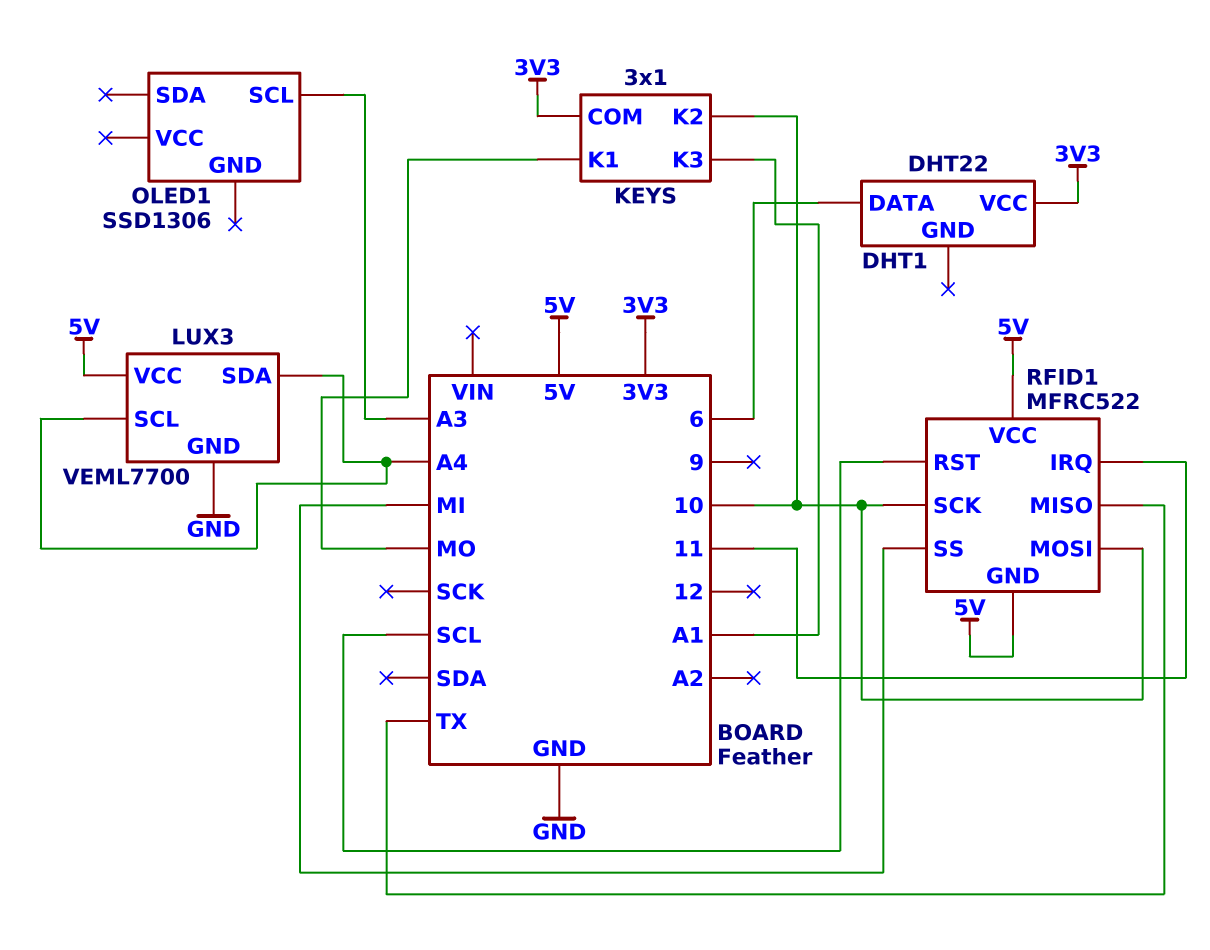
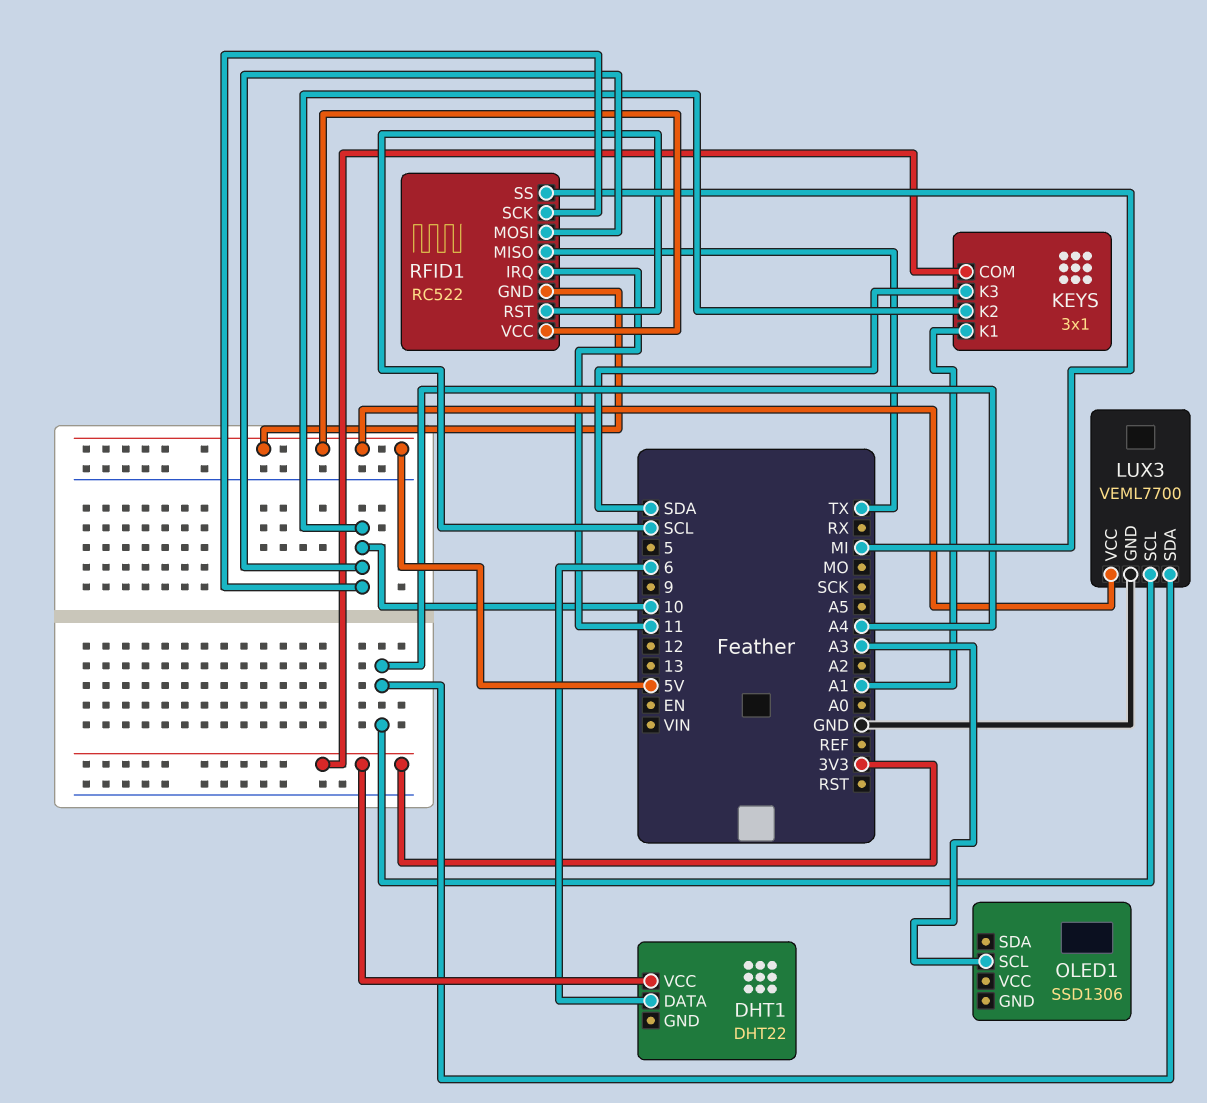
KEYS pin K1: MO -> A1
KEYS pin K3: A1 -> SDA
RFID1: MFRC522 -> RC522

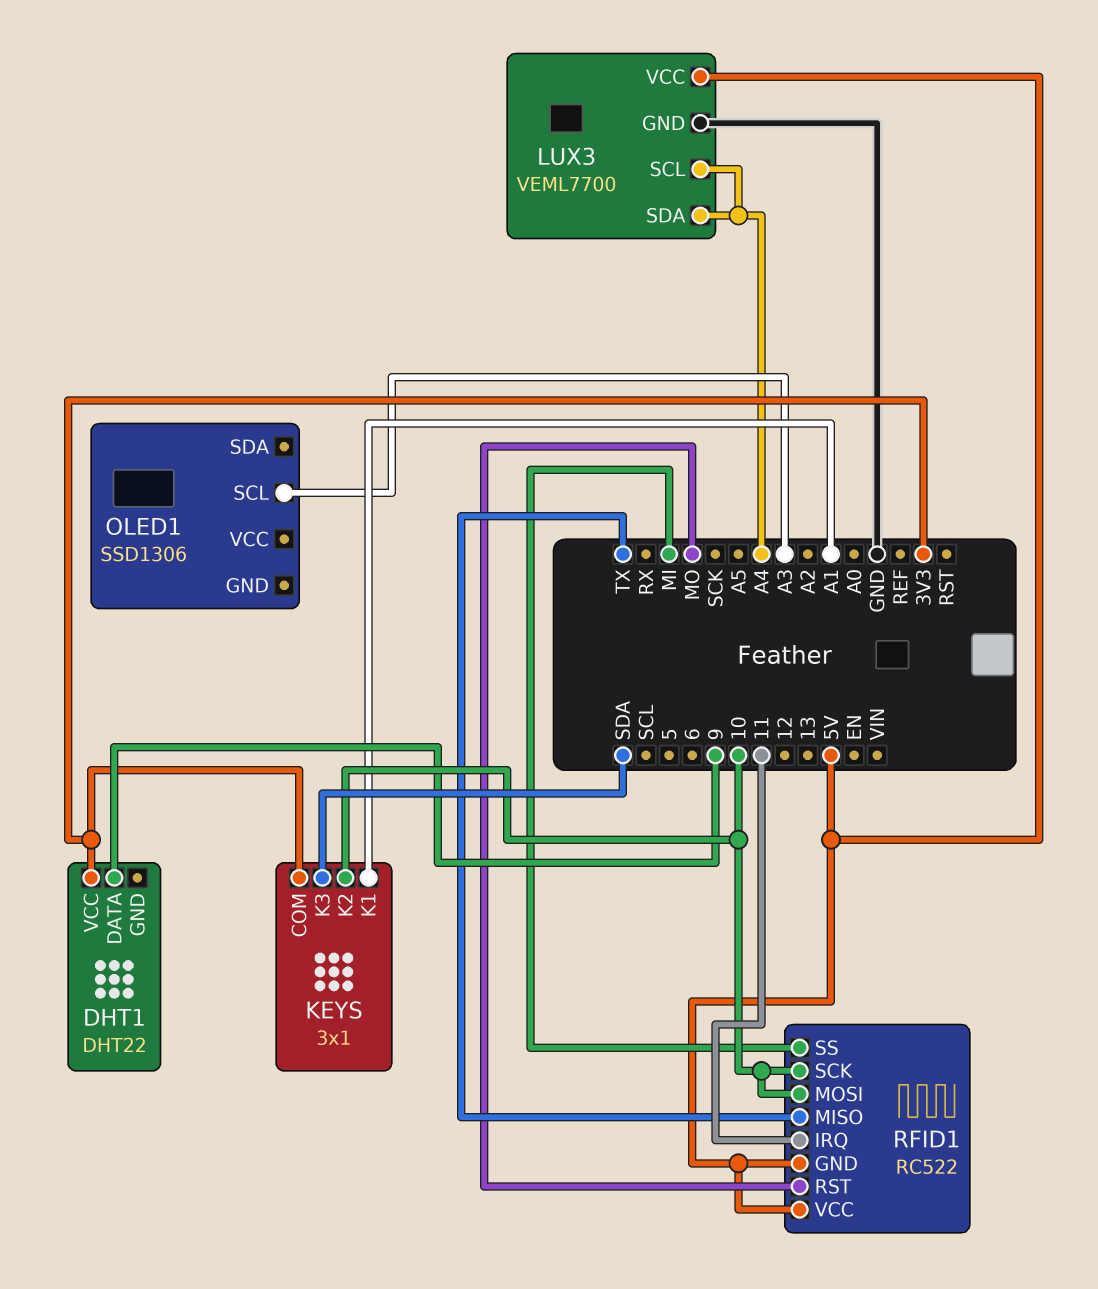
DHT1 pin DATA: 6 -> 9
RFID1 pin RST: SCL -> MO

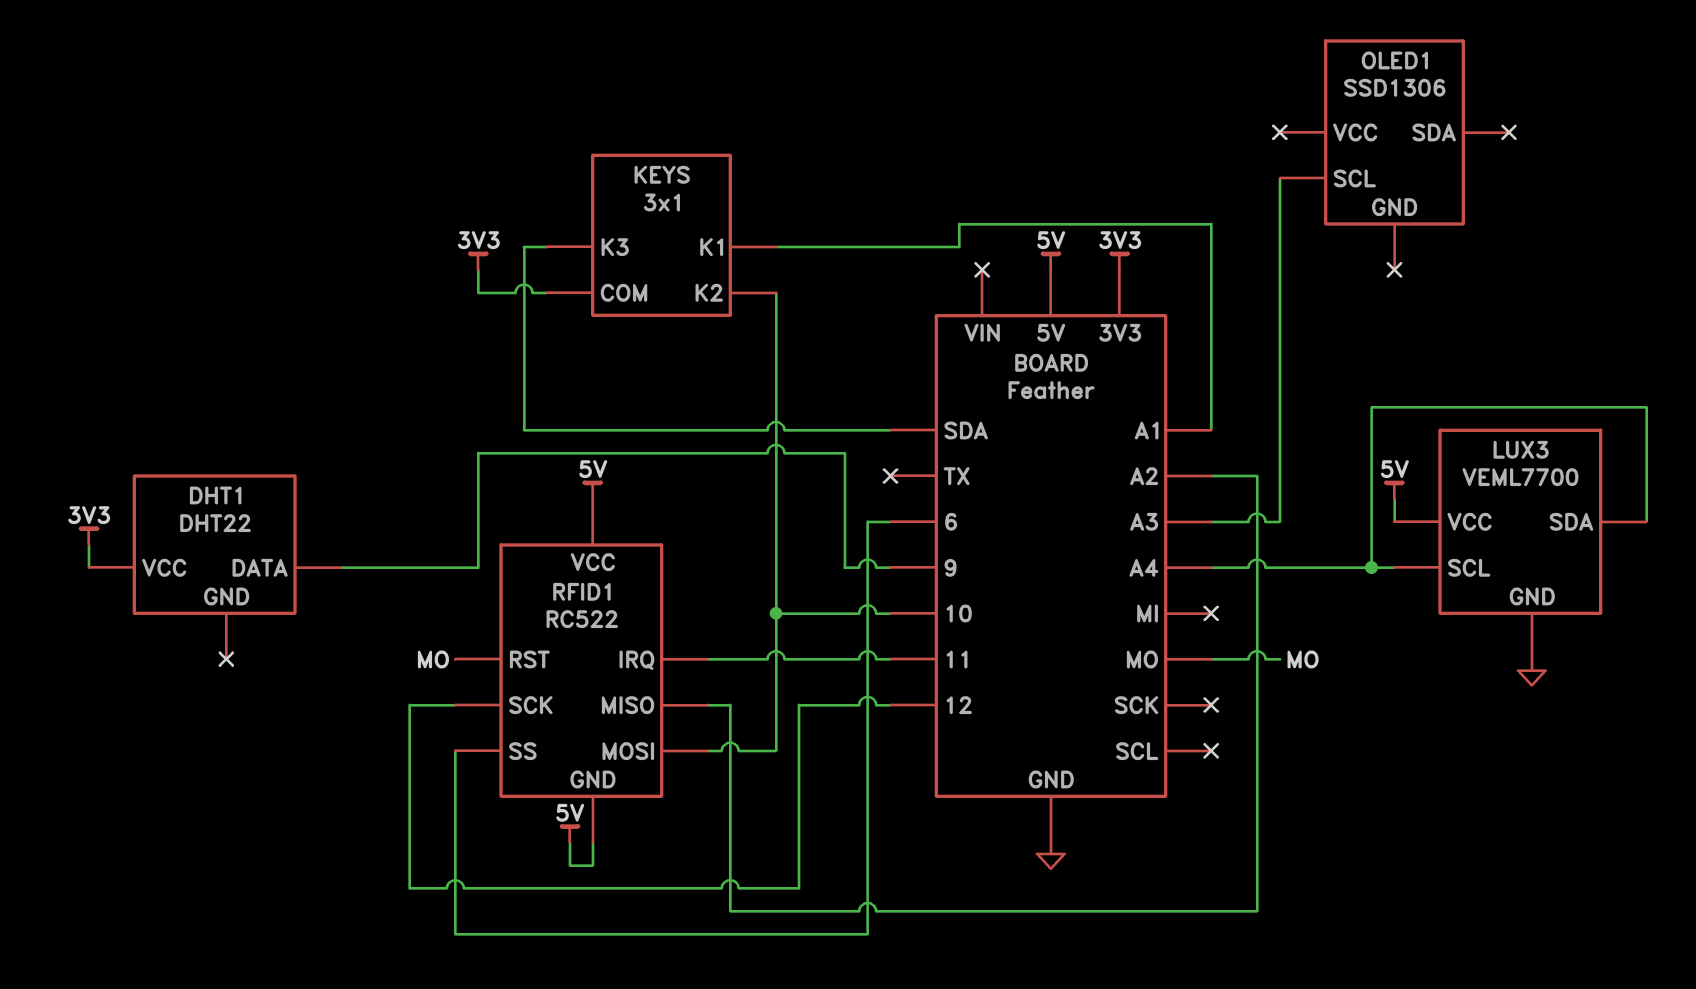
RFID1 pin MISO: TX -> A2
RFID1 pin SCK: 10 -> 12
RFID1 pin SS: MI -> 6

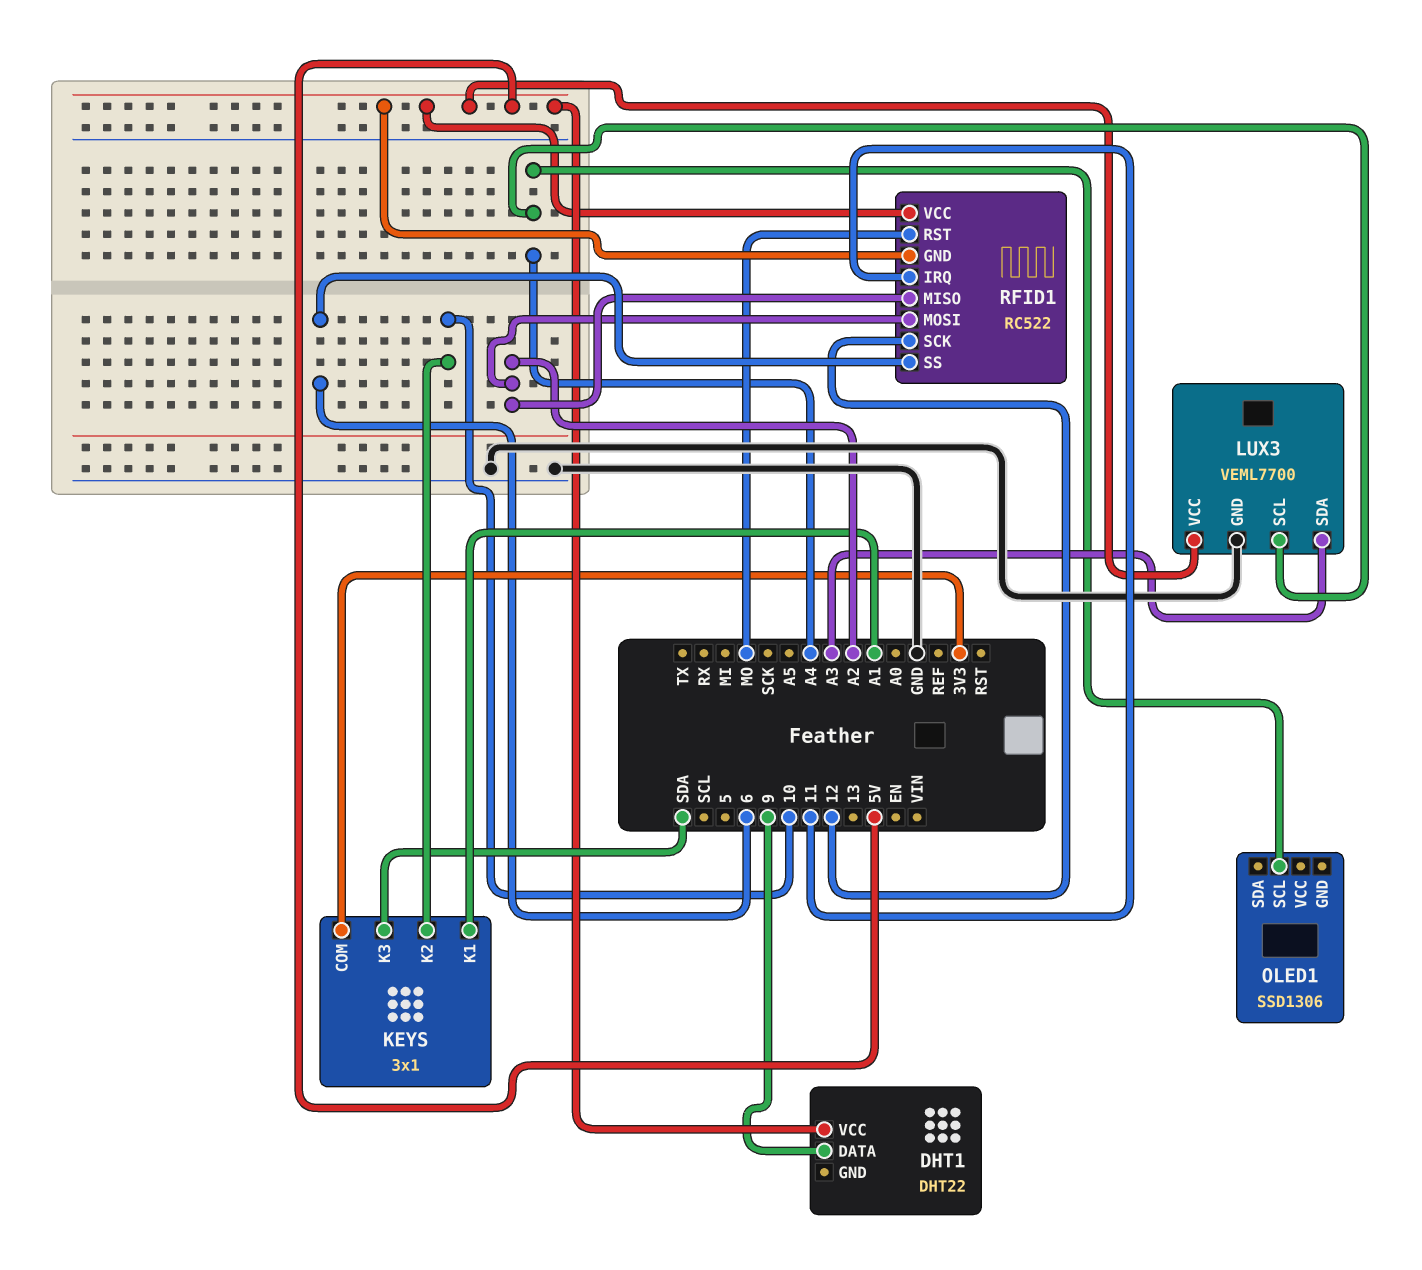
DHT1 pin VCC: 3V3 -> 5V
LUX3 pin SDA: A4 -> A3
OLED1 pin SCL: A3 -> A4
RFID1 pin MOSI: 10 -> A2

